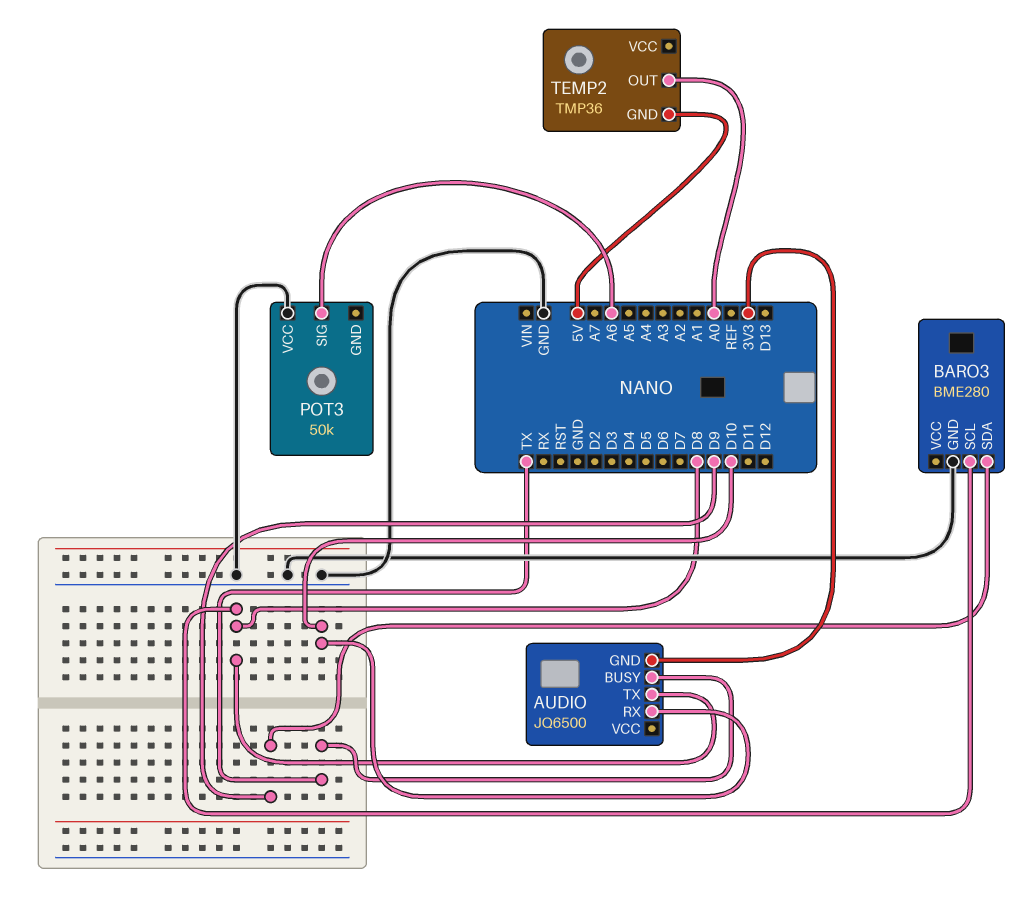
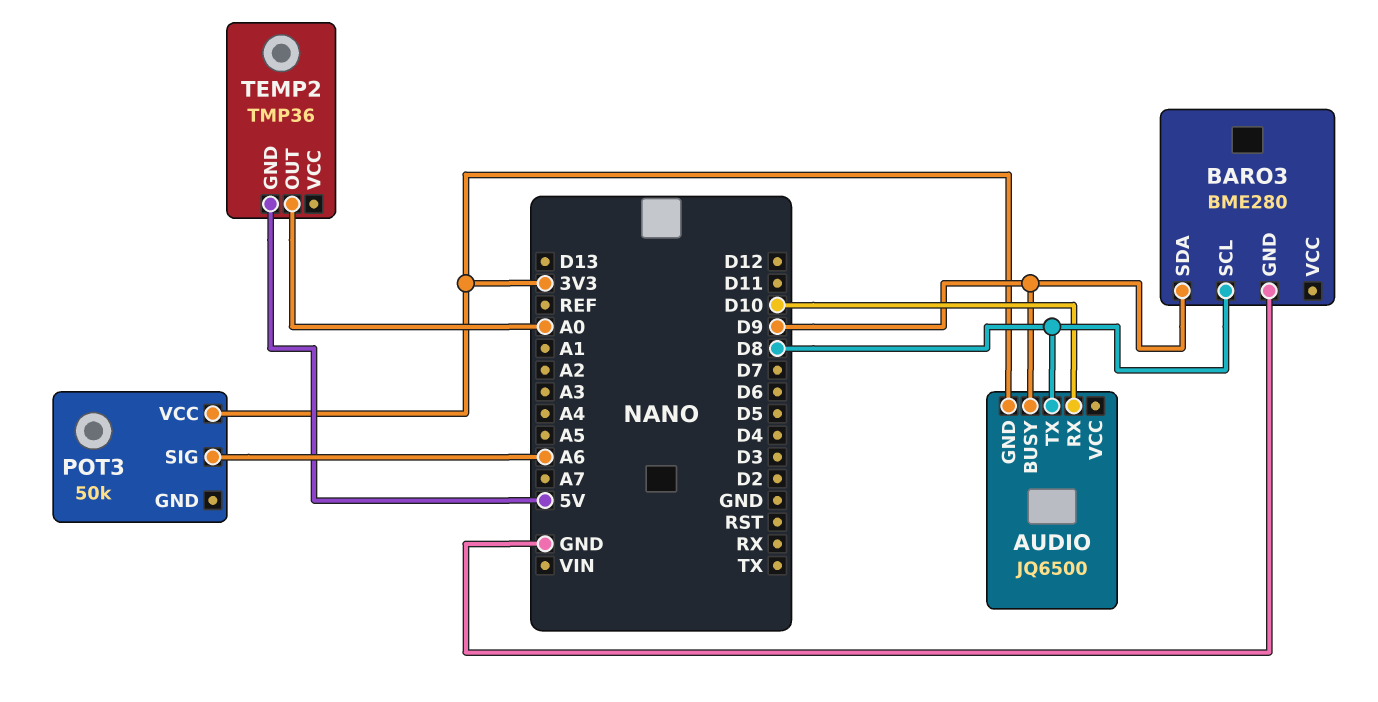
AUDIO pin BUSY: TX -> D9
POT3 pin VCC: GND -> 3V3

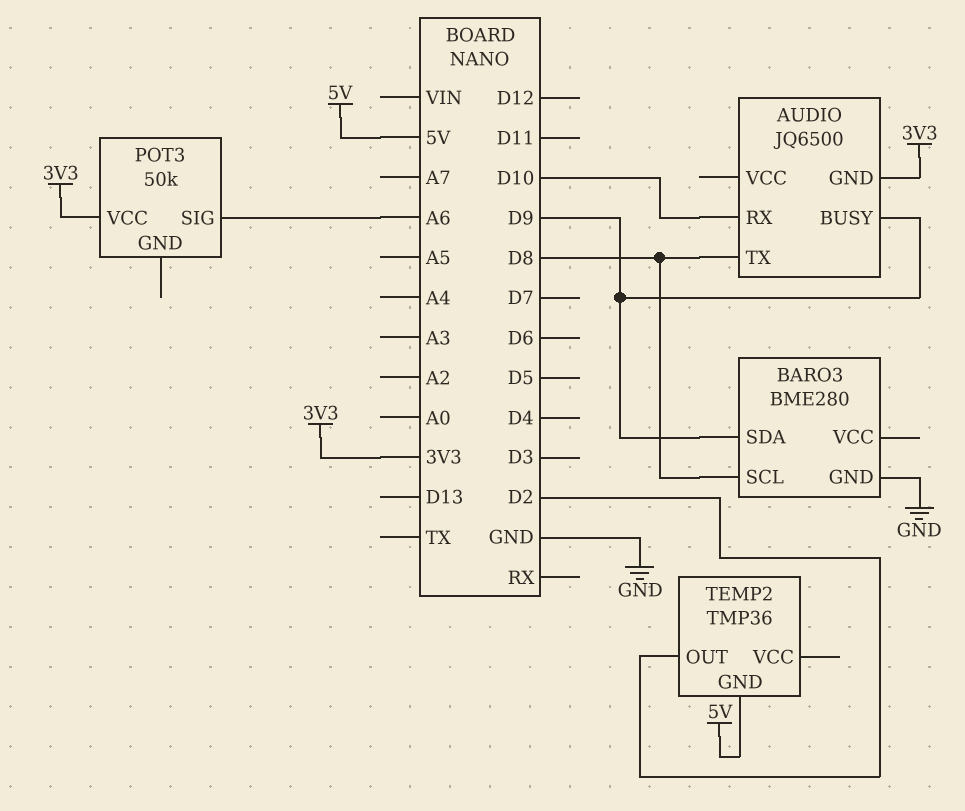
TEMP2 pin OUT: A0 -> D2

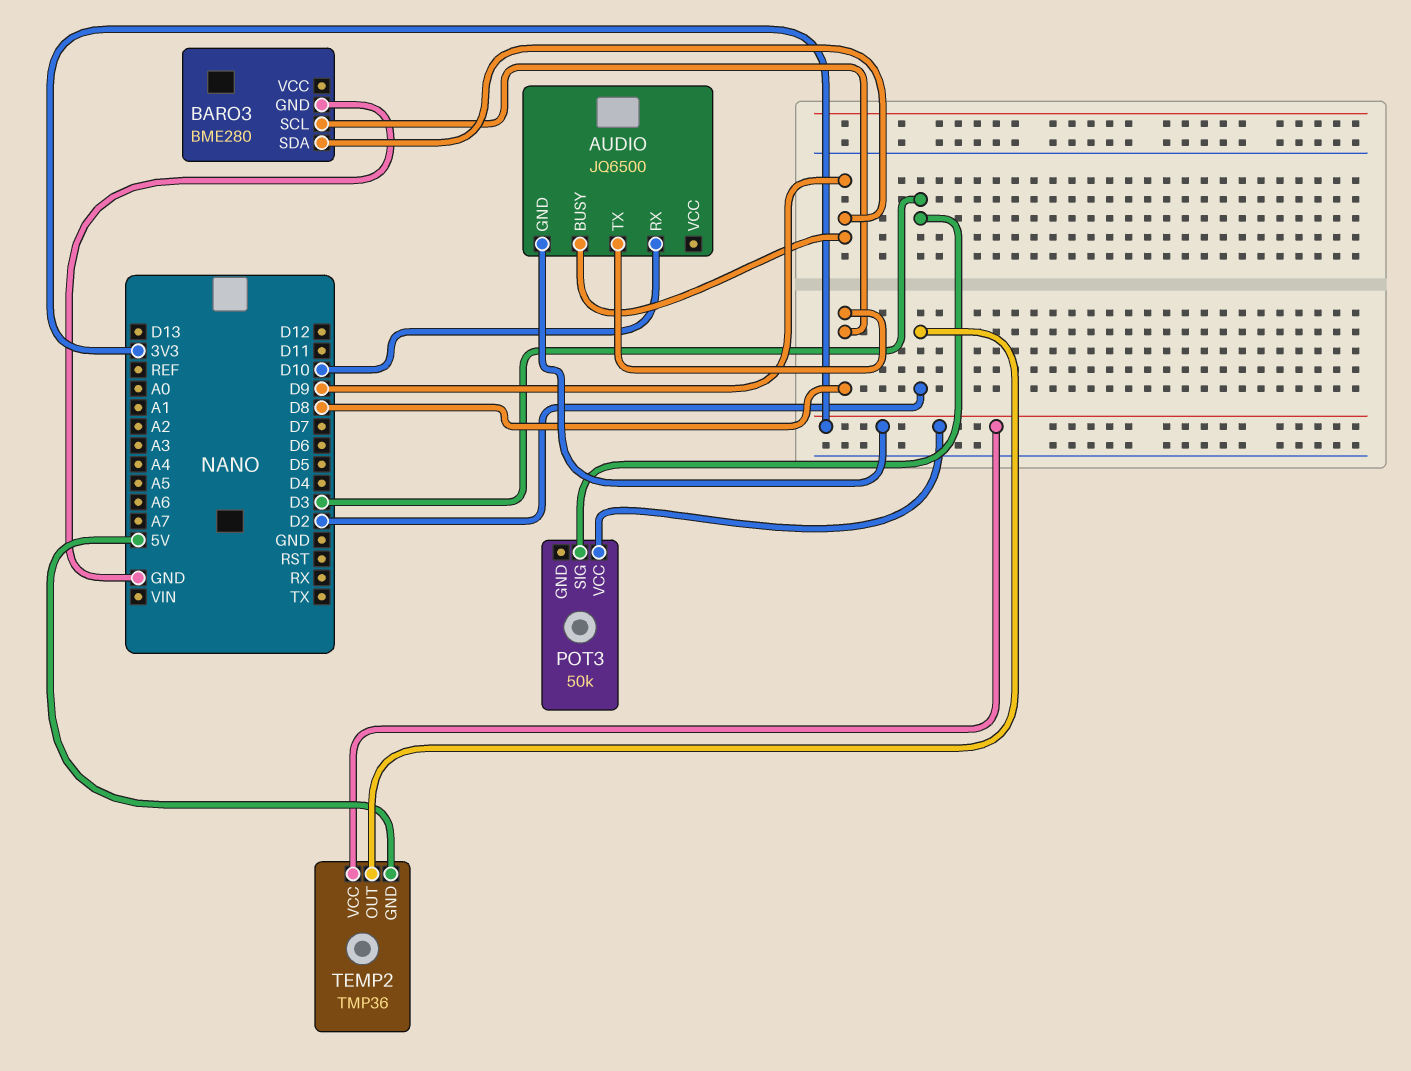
POT3 pin SIG: A6 -> D3
TEMP2 pin VCC: none -> 3V3

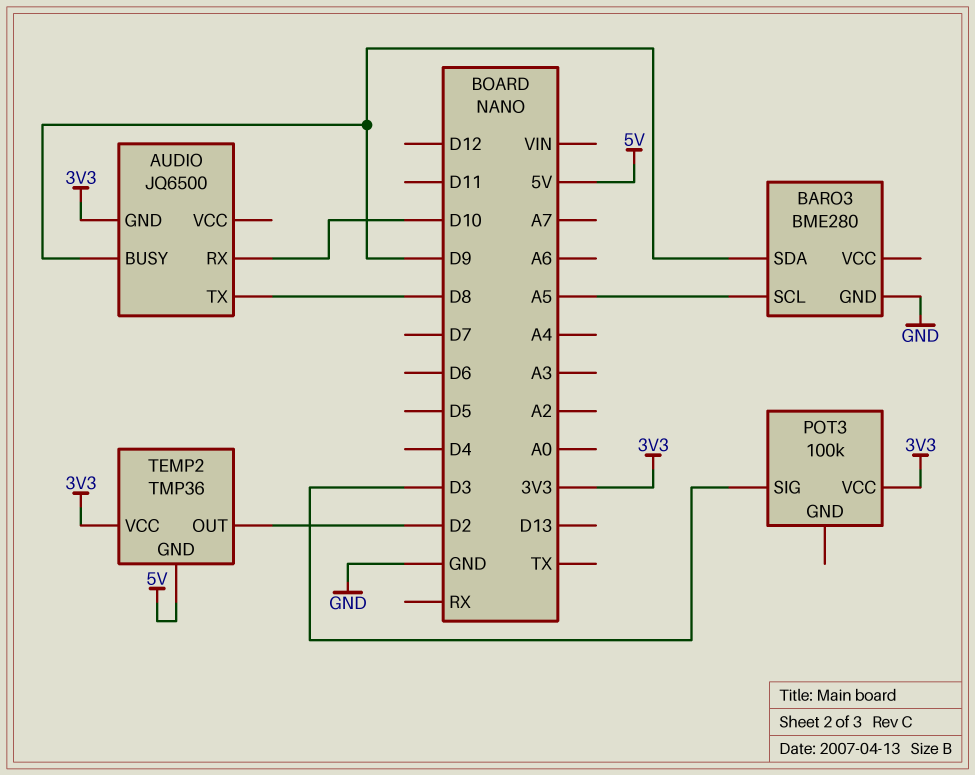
BARO3 pin SCL: D8 -> A5
POT3: 50k -> 100k

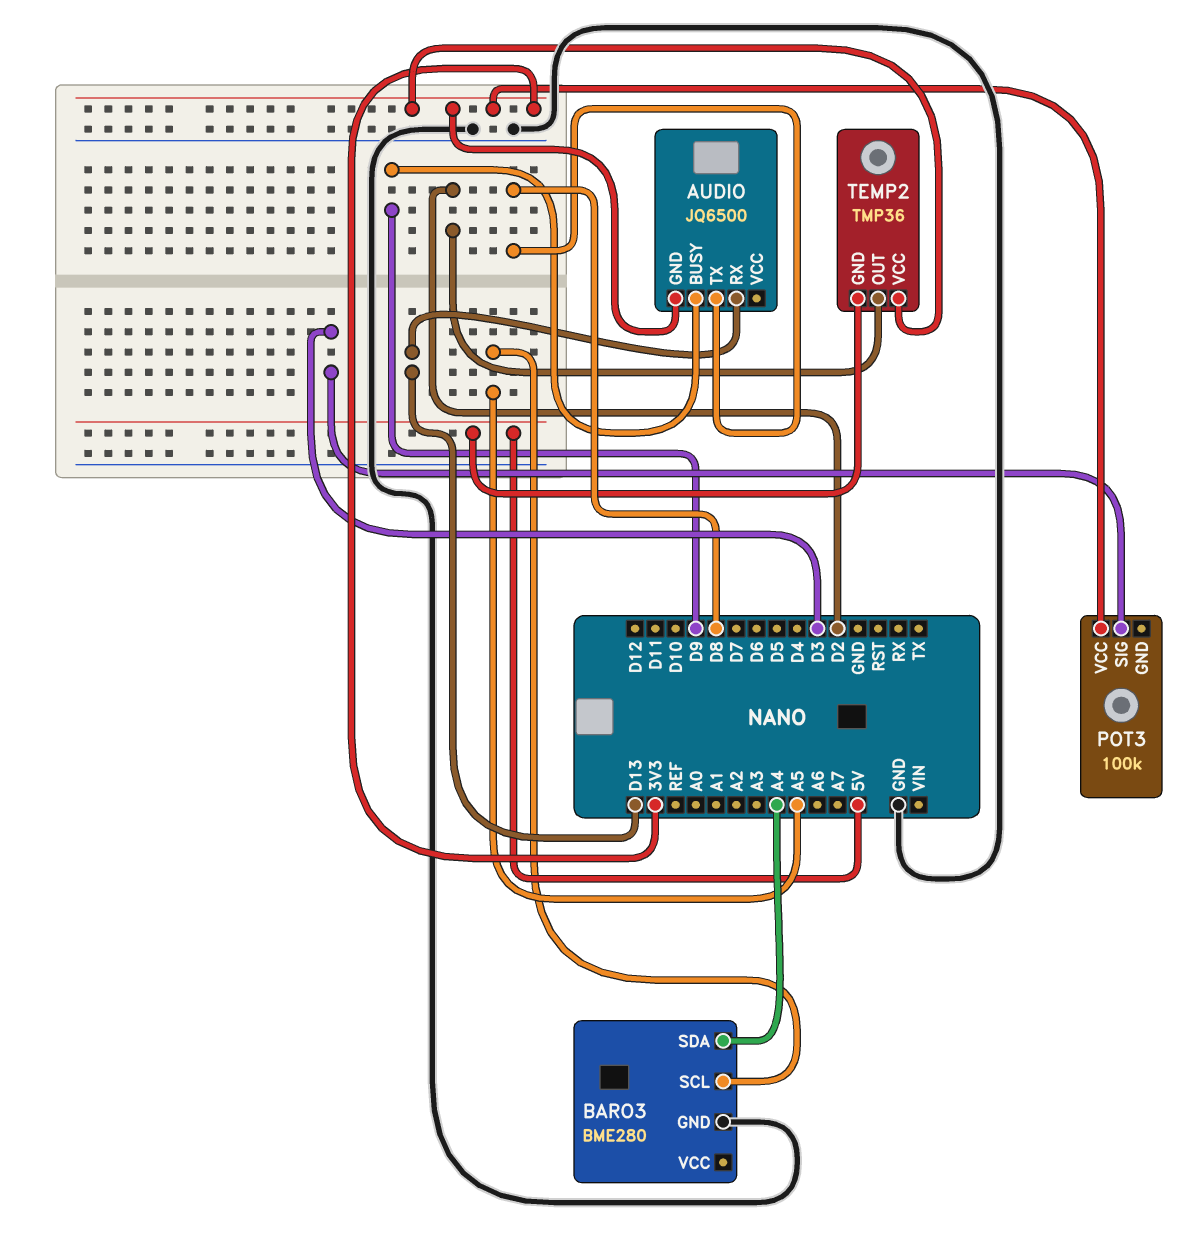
AUDIO pin RX: D10 -> D13
BARO3 pin SDA: D9 -> A4

